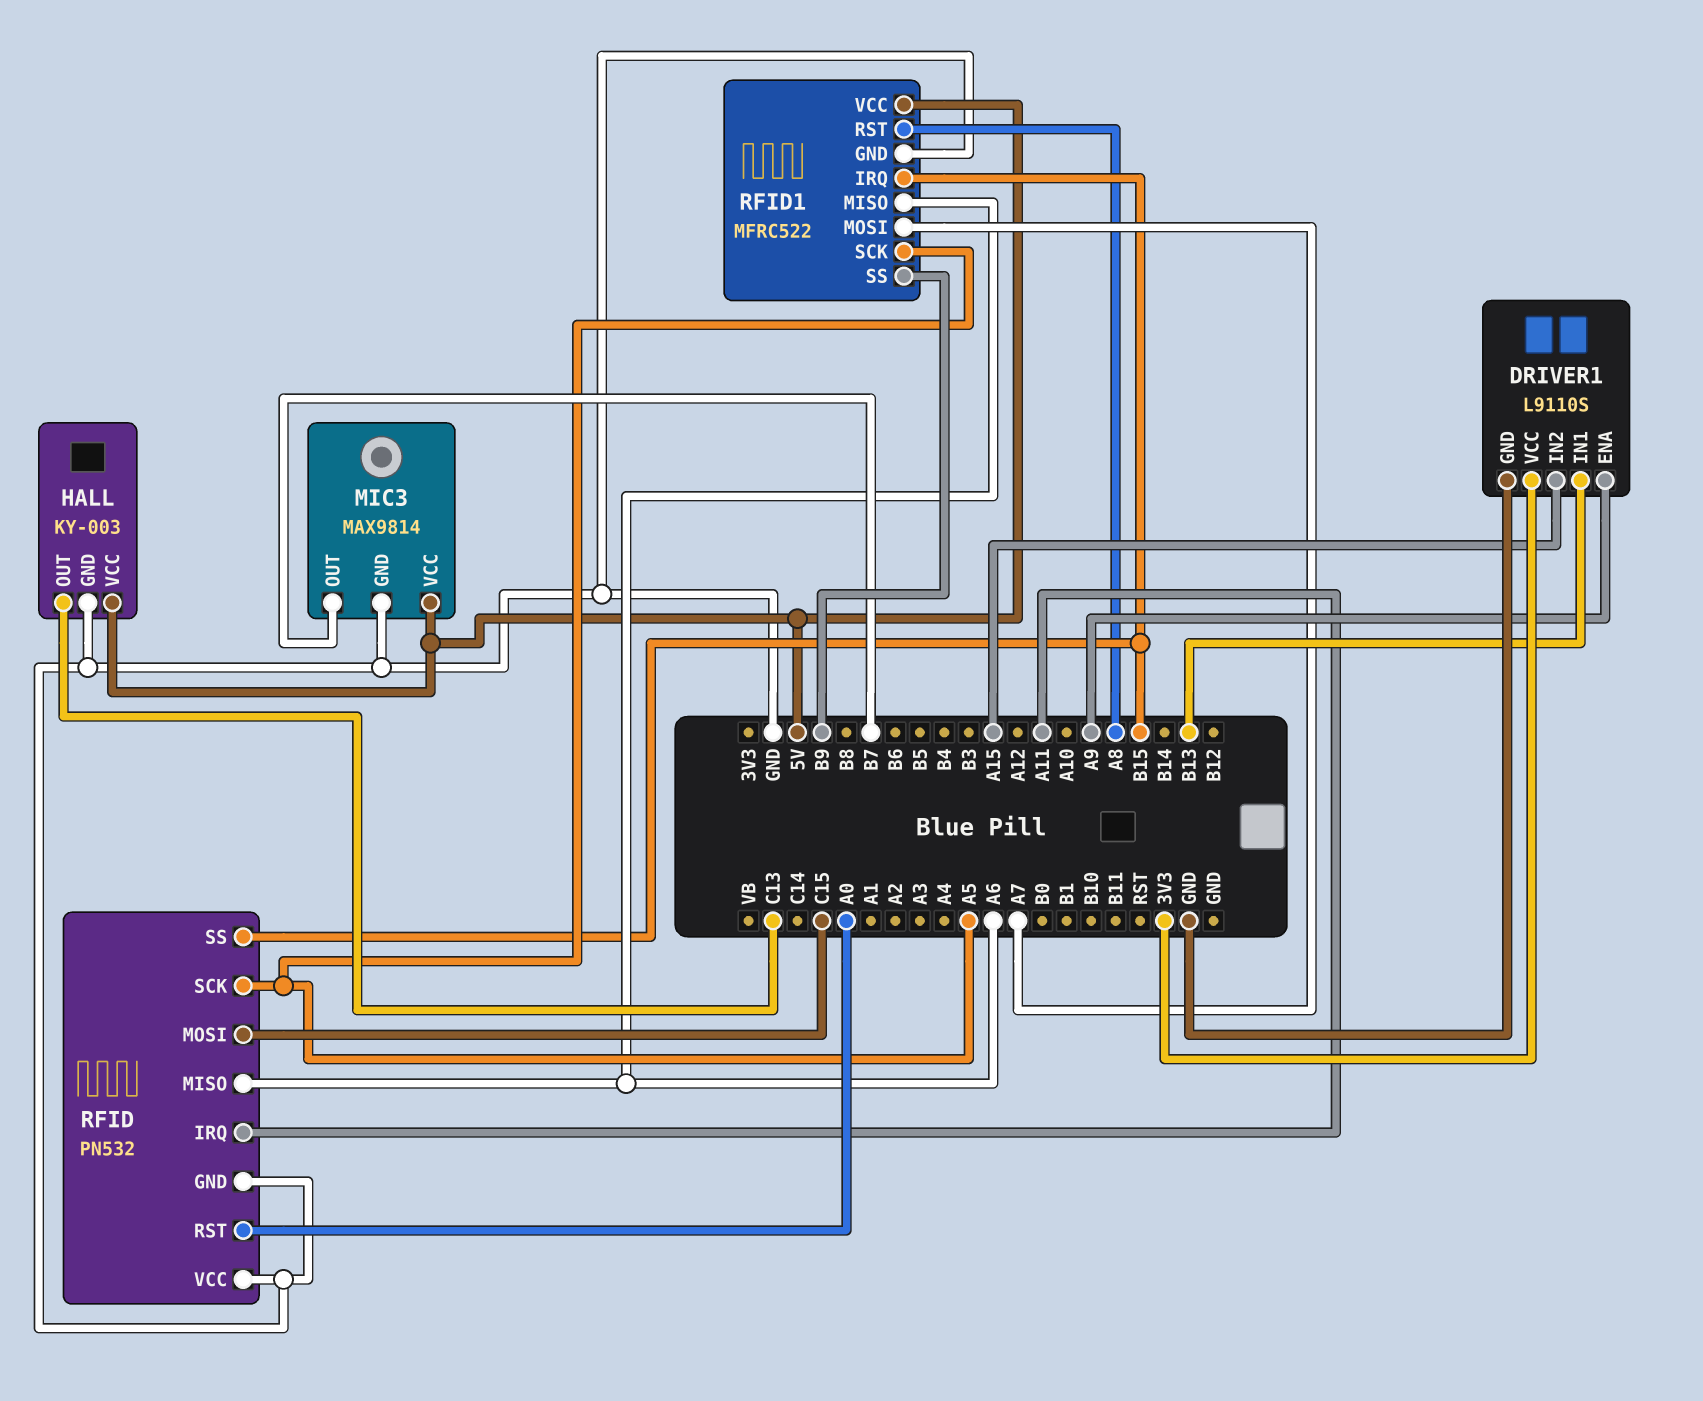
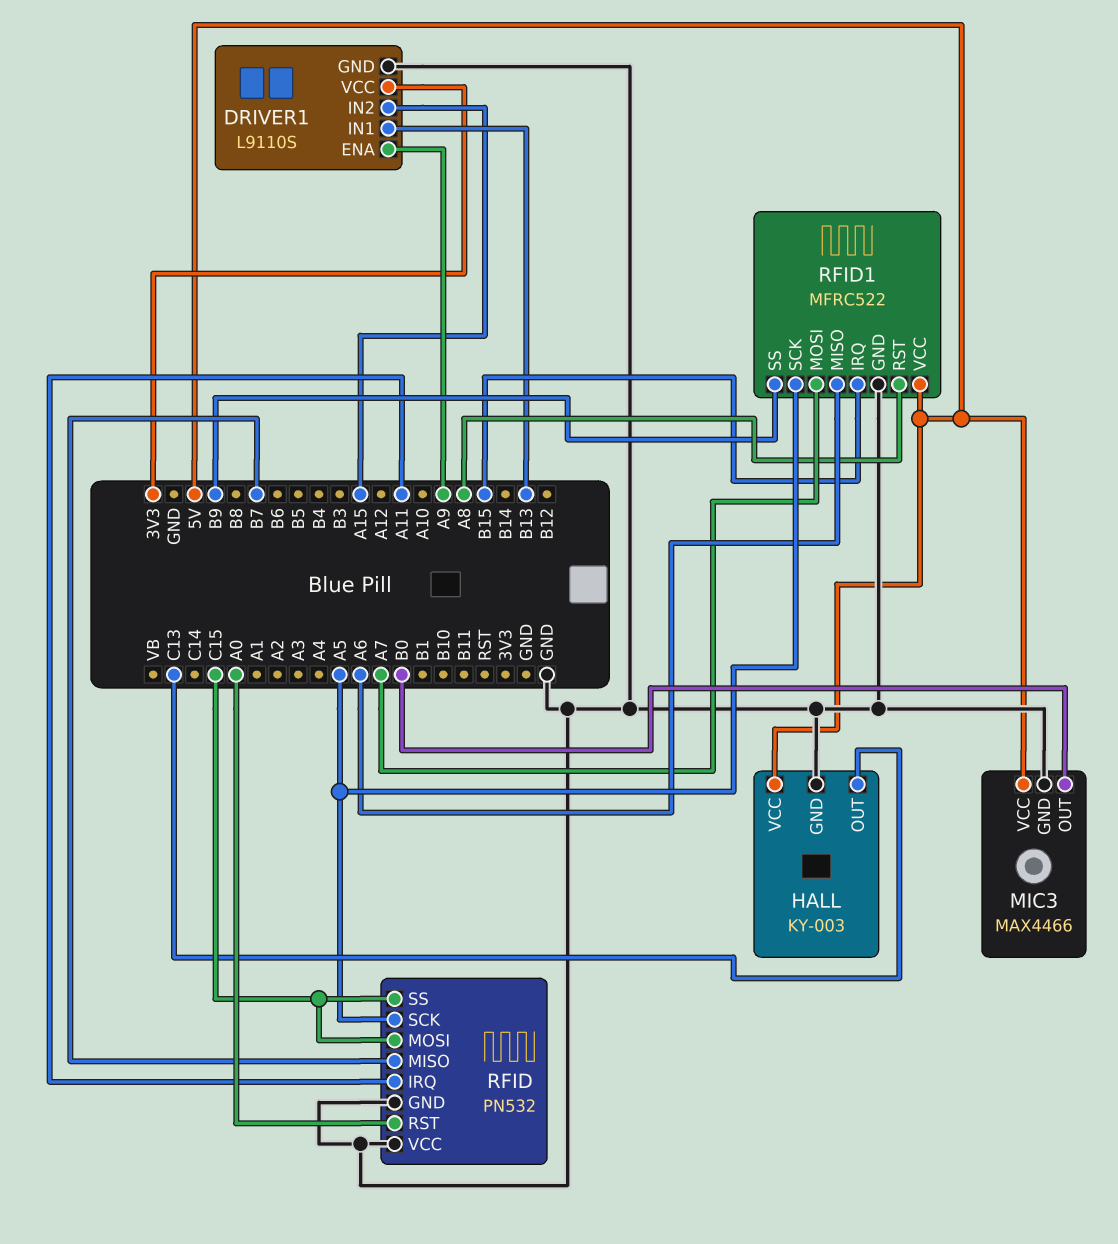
MIC3: MAX9814 -> MAX4466
MIC3 pin OUT: B7 -> B0
RFID pin MISO: A6 -> B7
RFID pin SS: B15 -> C15

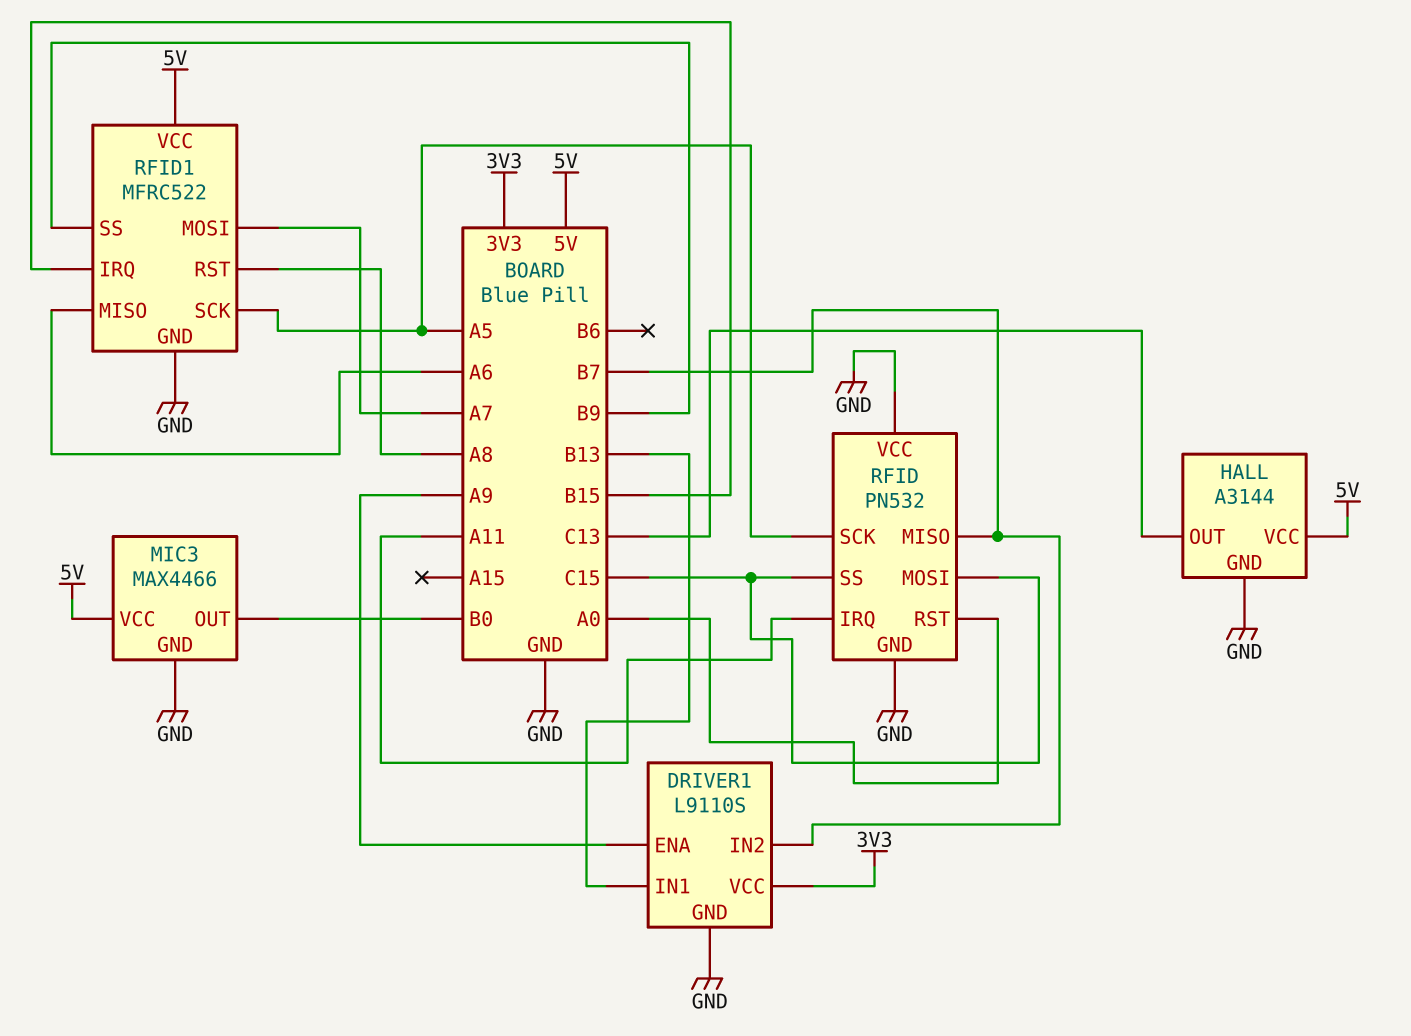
DRIVER1 pin IN2: A15 -> B7
HALL: KY-003 -> A3144

